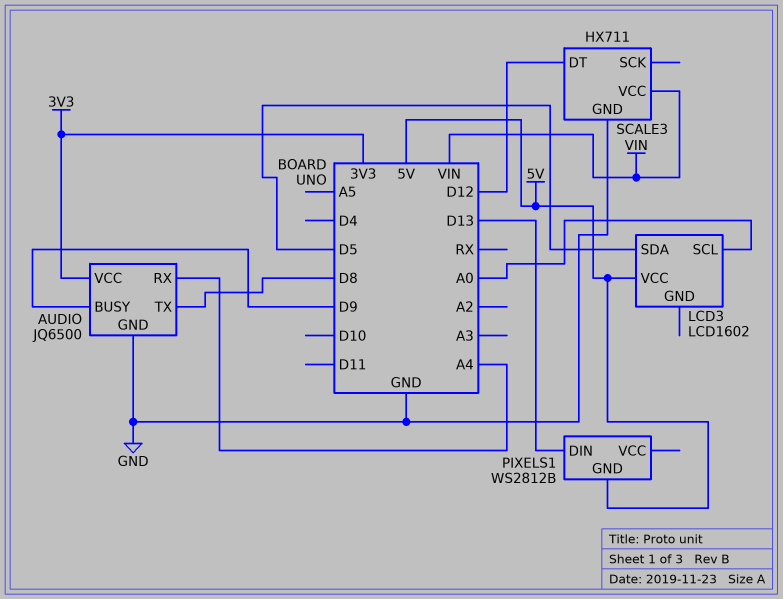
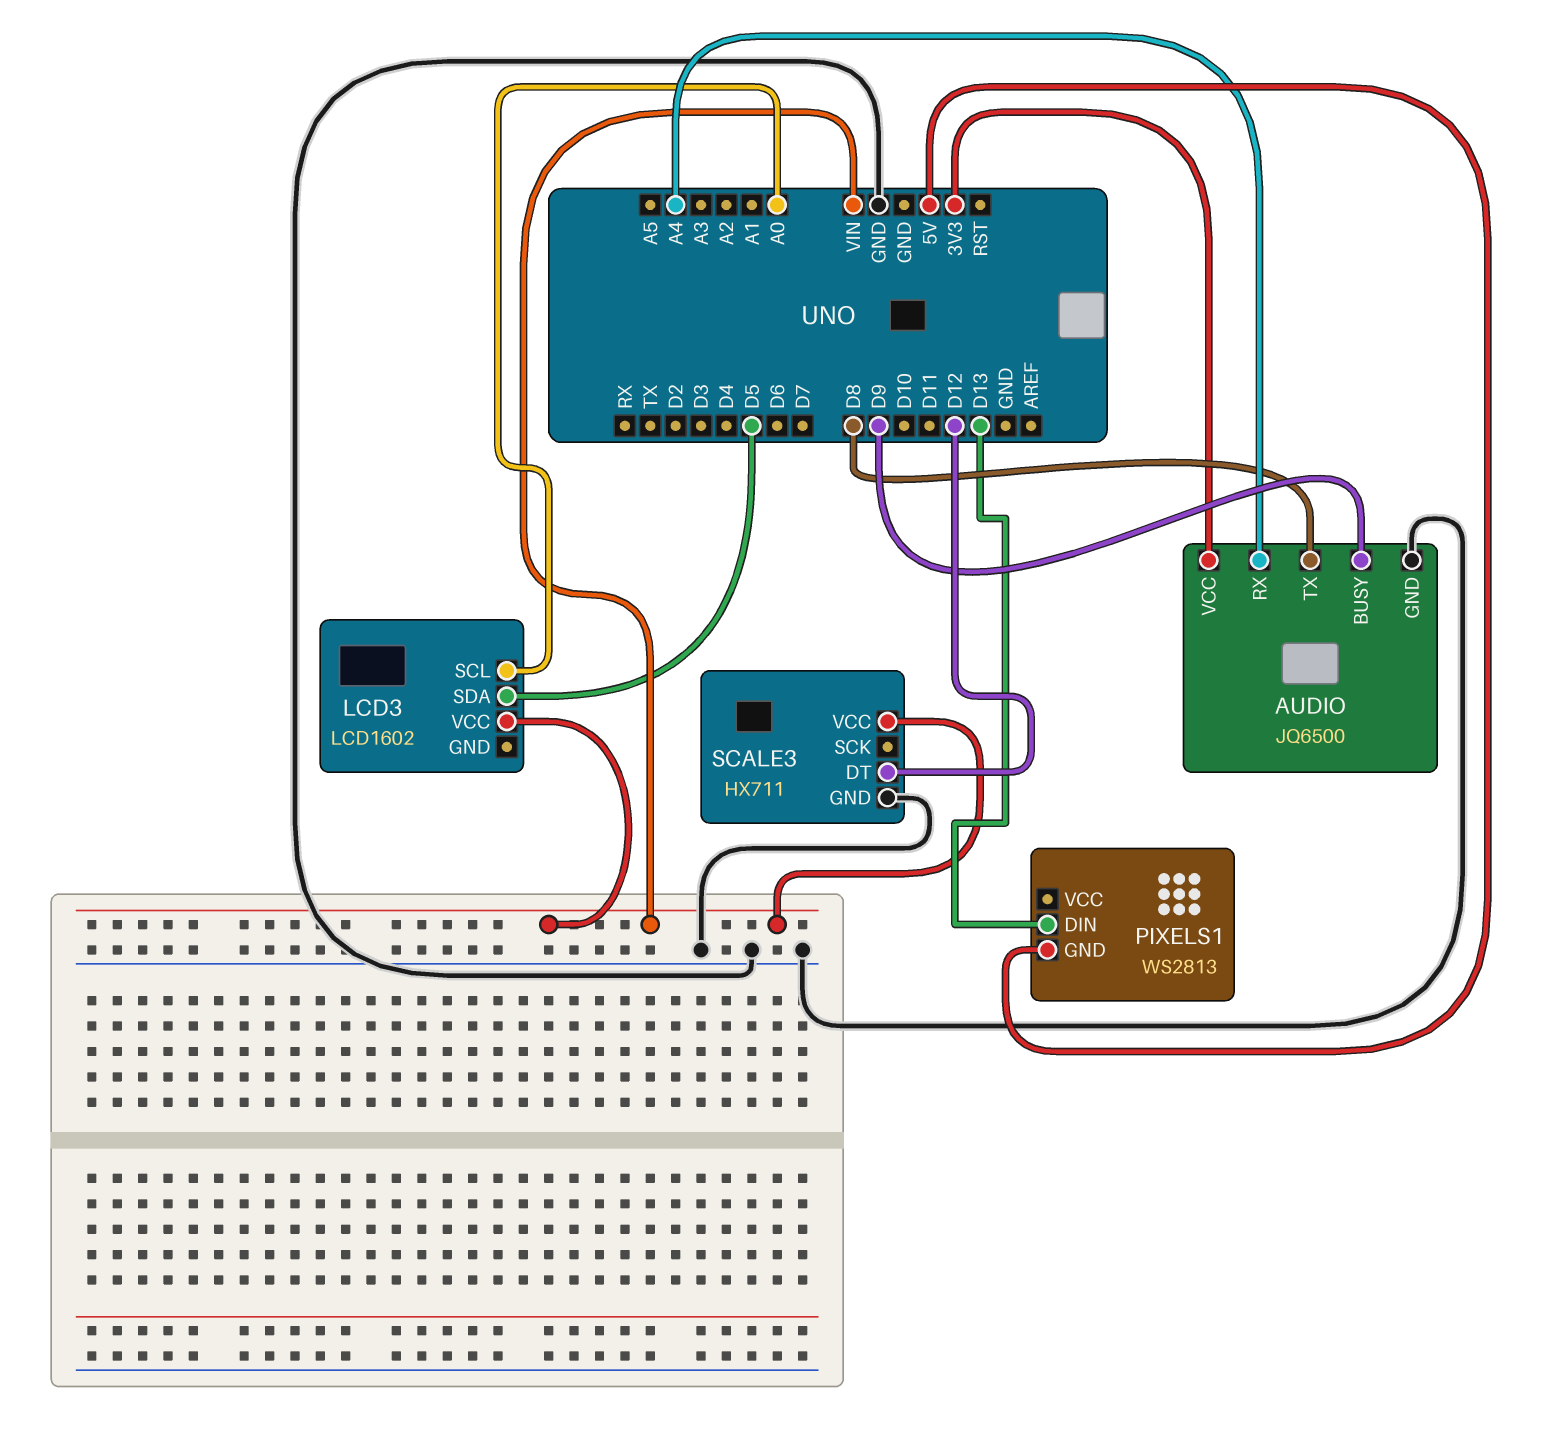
LCD3 pin VCC: 5V -> VIN
PIXELS1: WS2812B -> WS2813

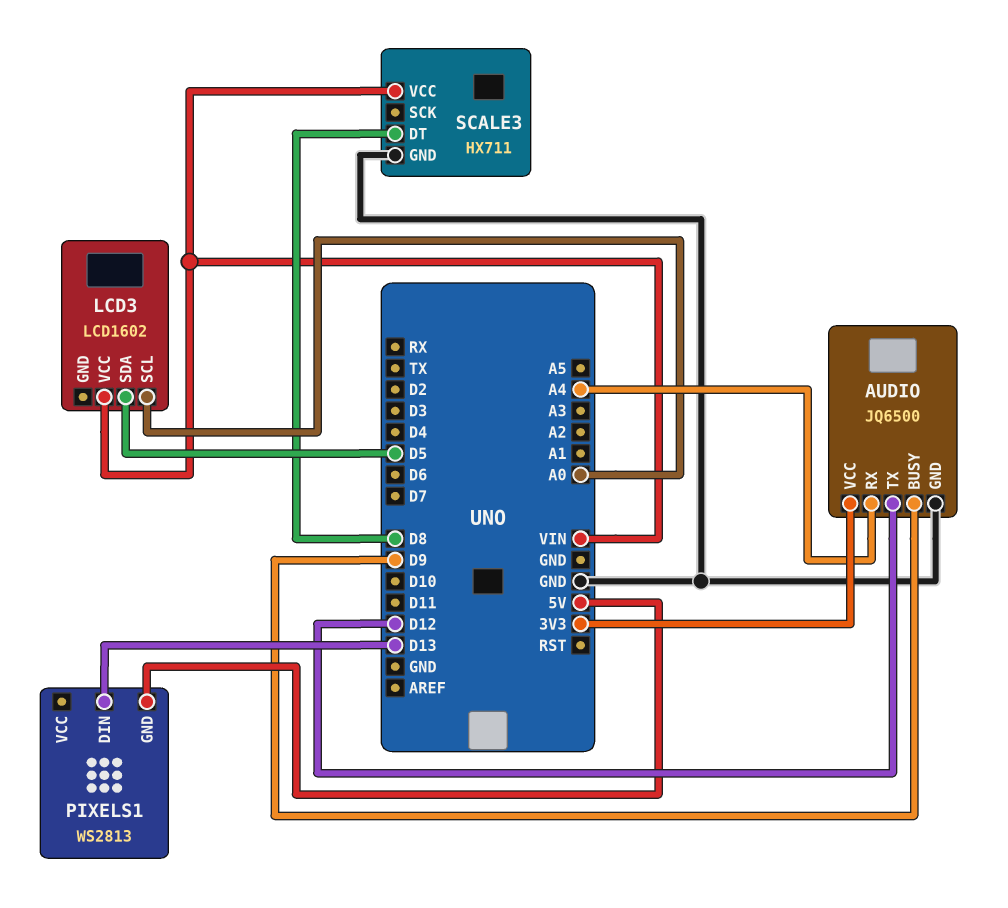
AUDIO pin TX: D8 -> D12
SCALE3 pin DT: D12 -> D8

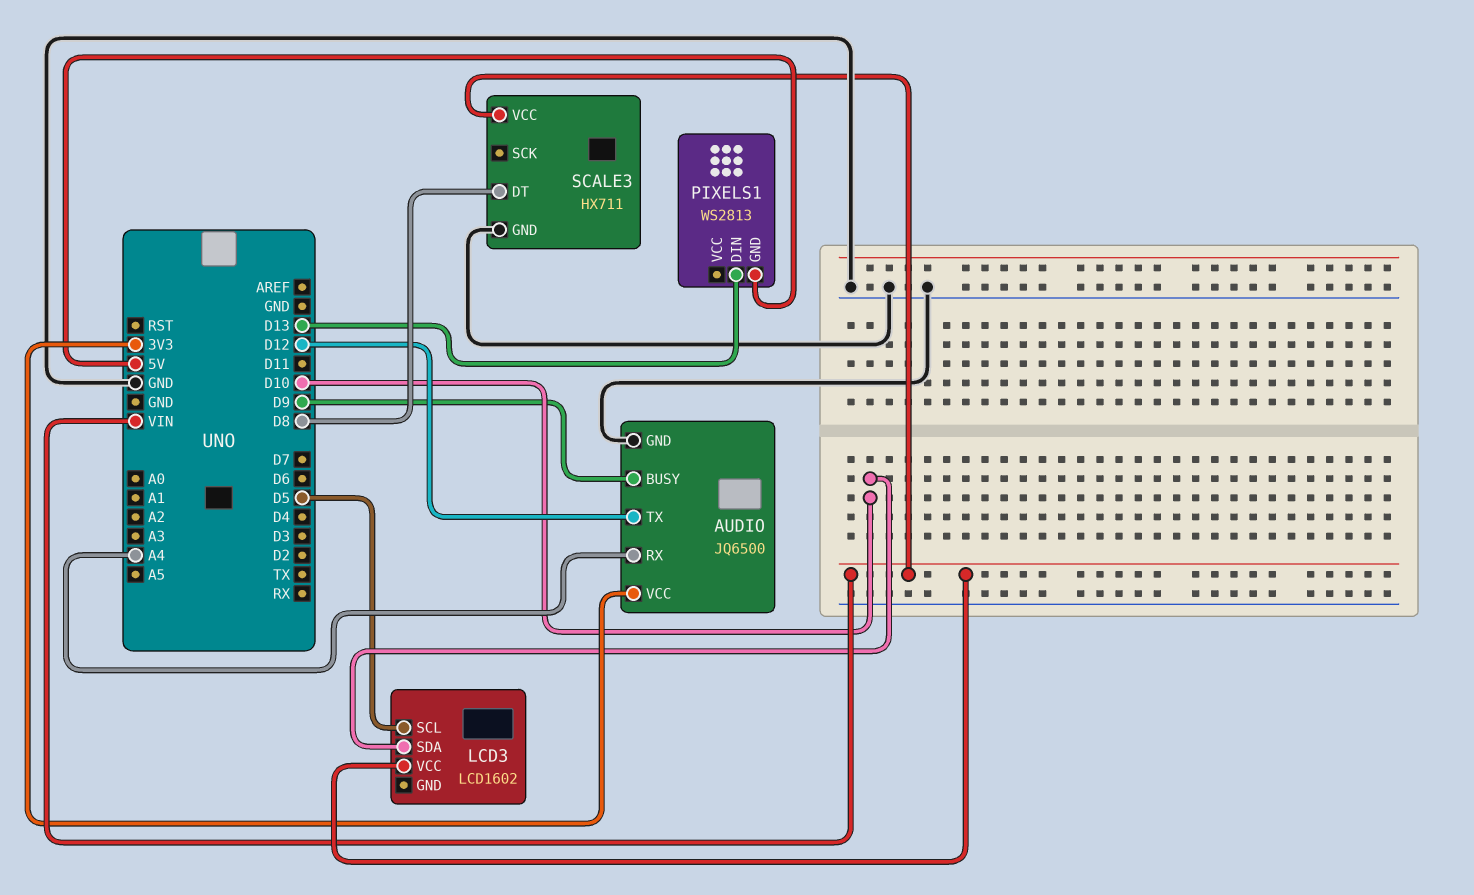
LCD3 pin SCL: A0 -> D5
LCD3 pin SDA: D5 -> D10

